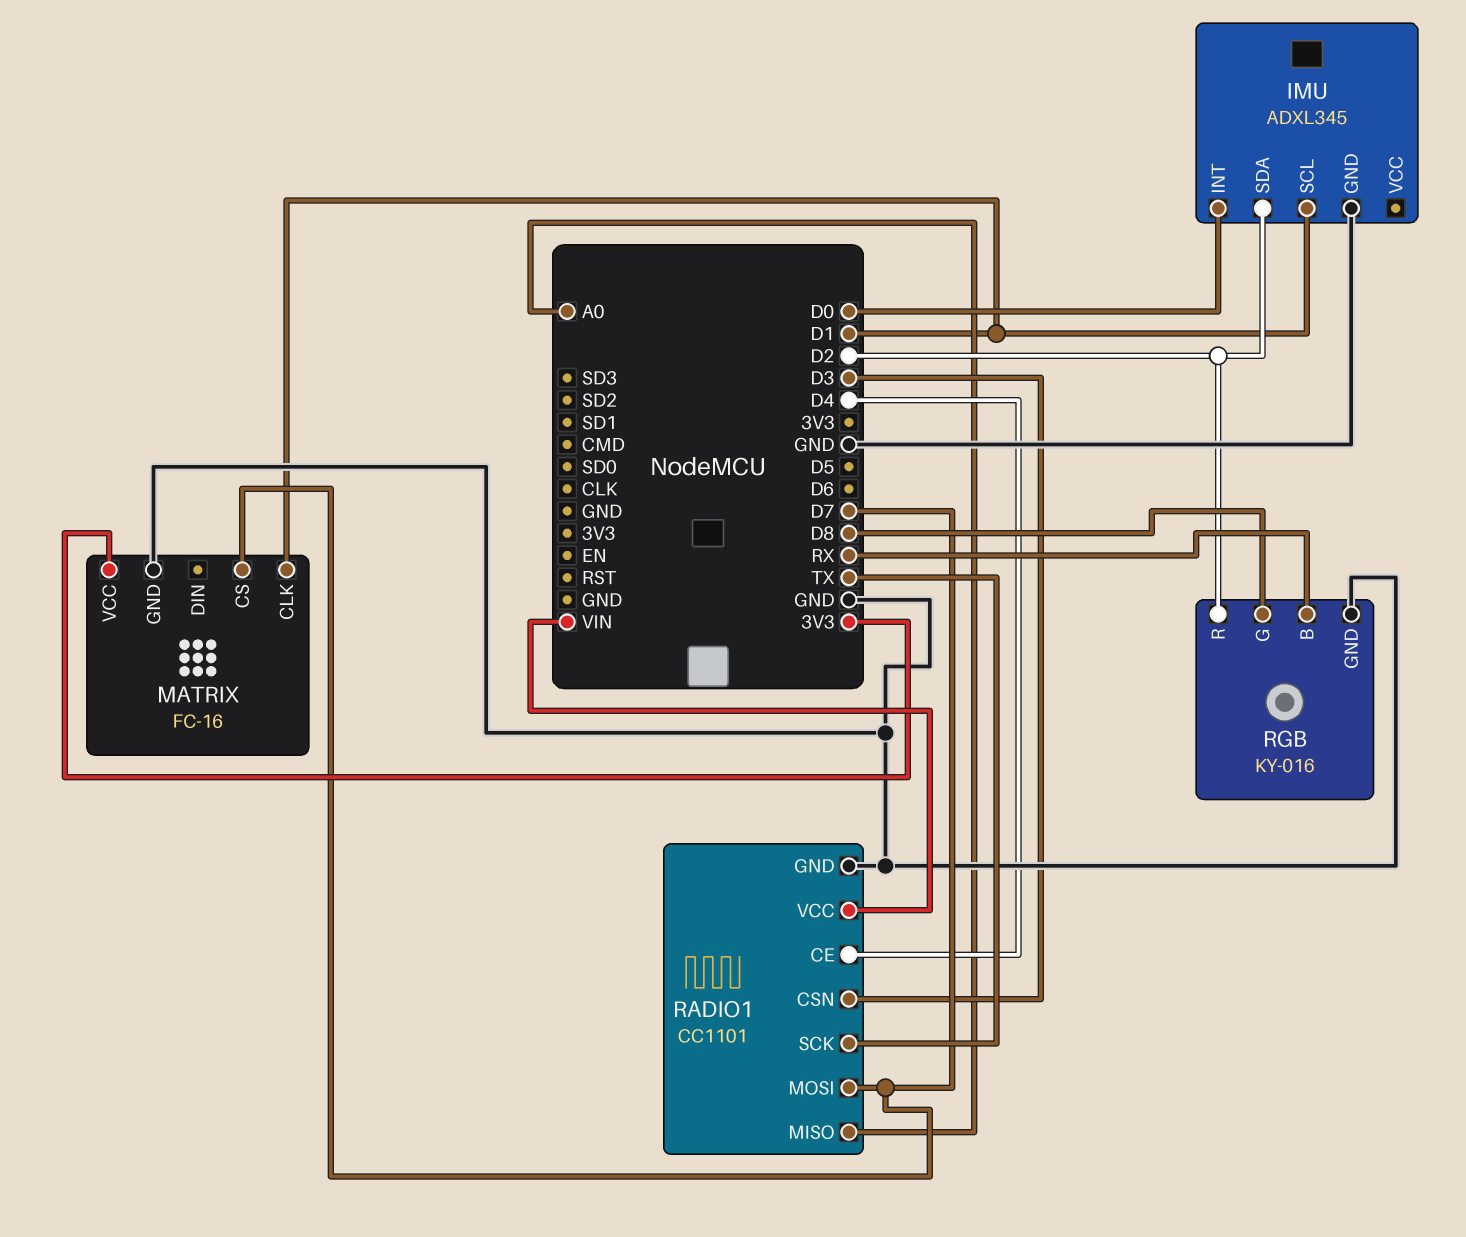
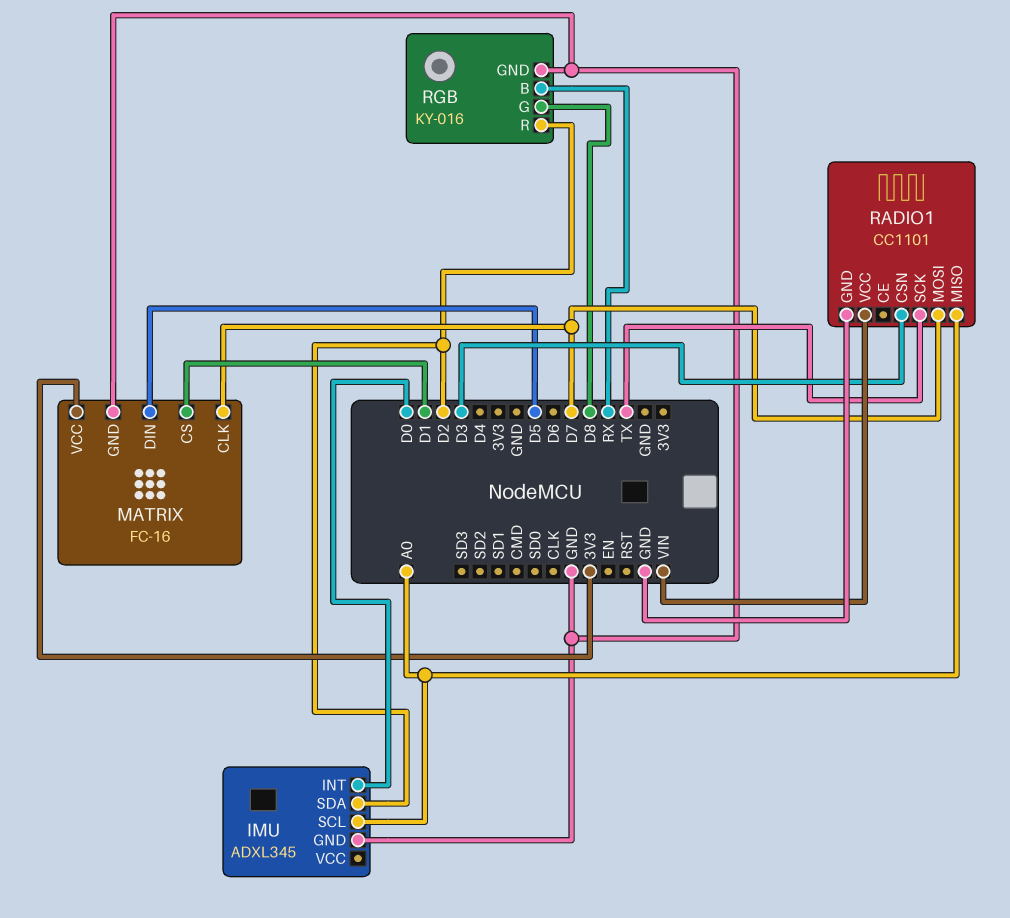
IMU pin SCL: D1 -> A0
MATRIX pin CLK: D1 -> D7
MATRIX pin CS: D7 -> D1
MATRIX pin DIN: none -> D5
RADIO1 pin CE: D4 -> none

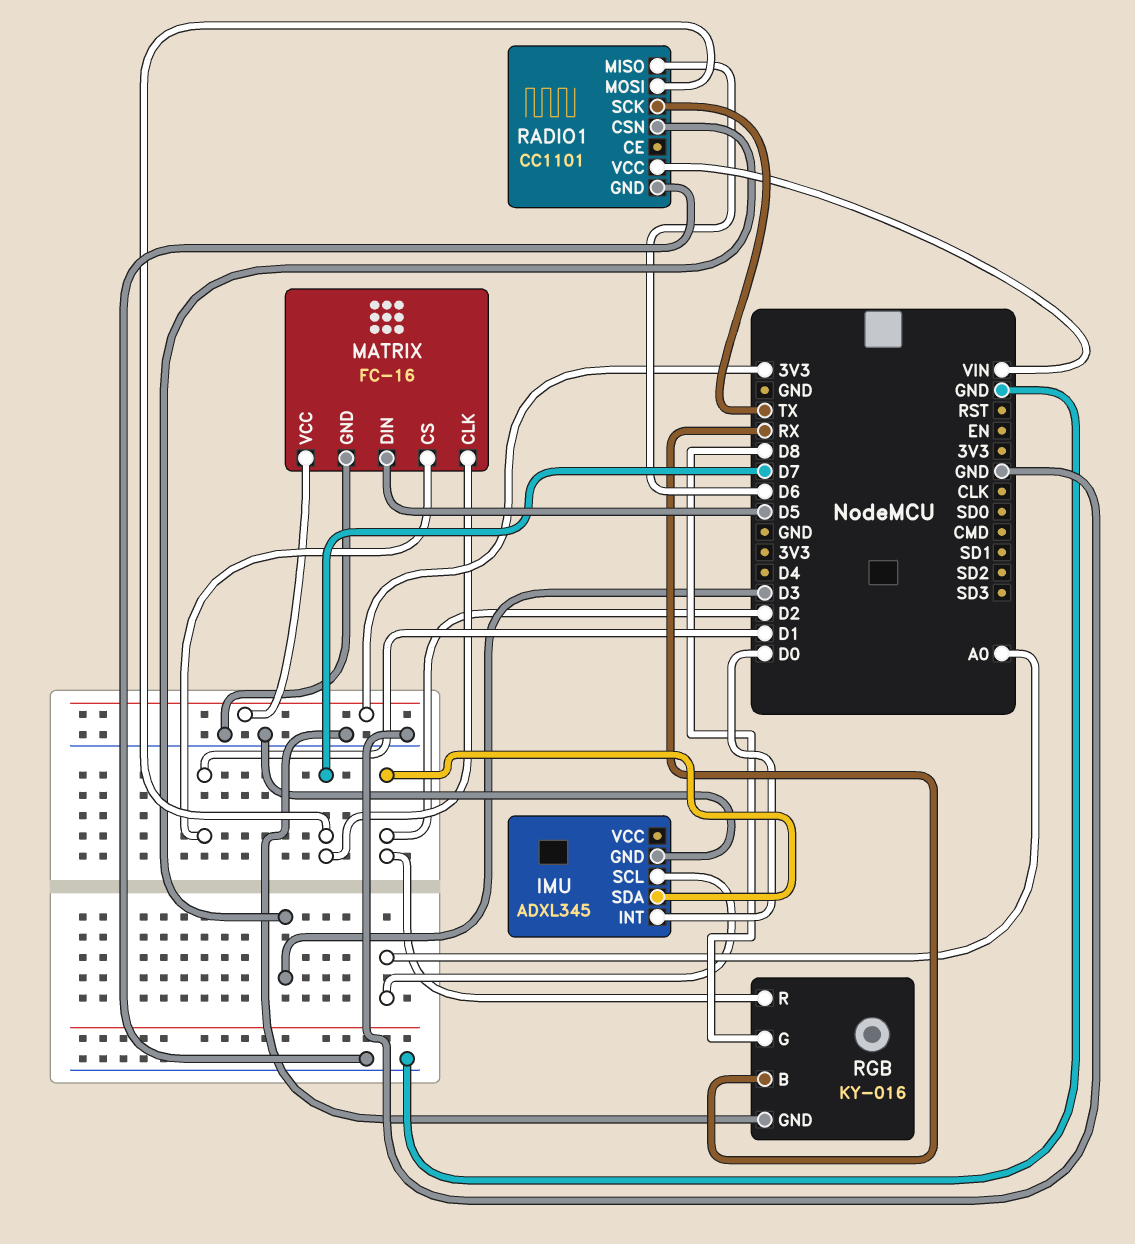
RADIO1 pin MISO: A0 -> D6

